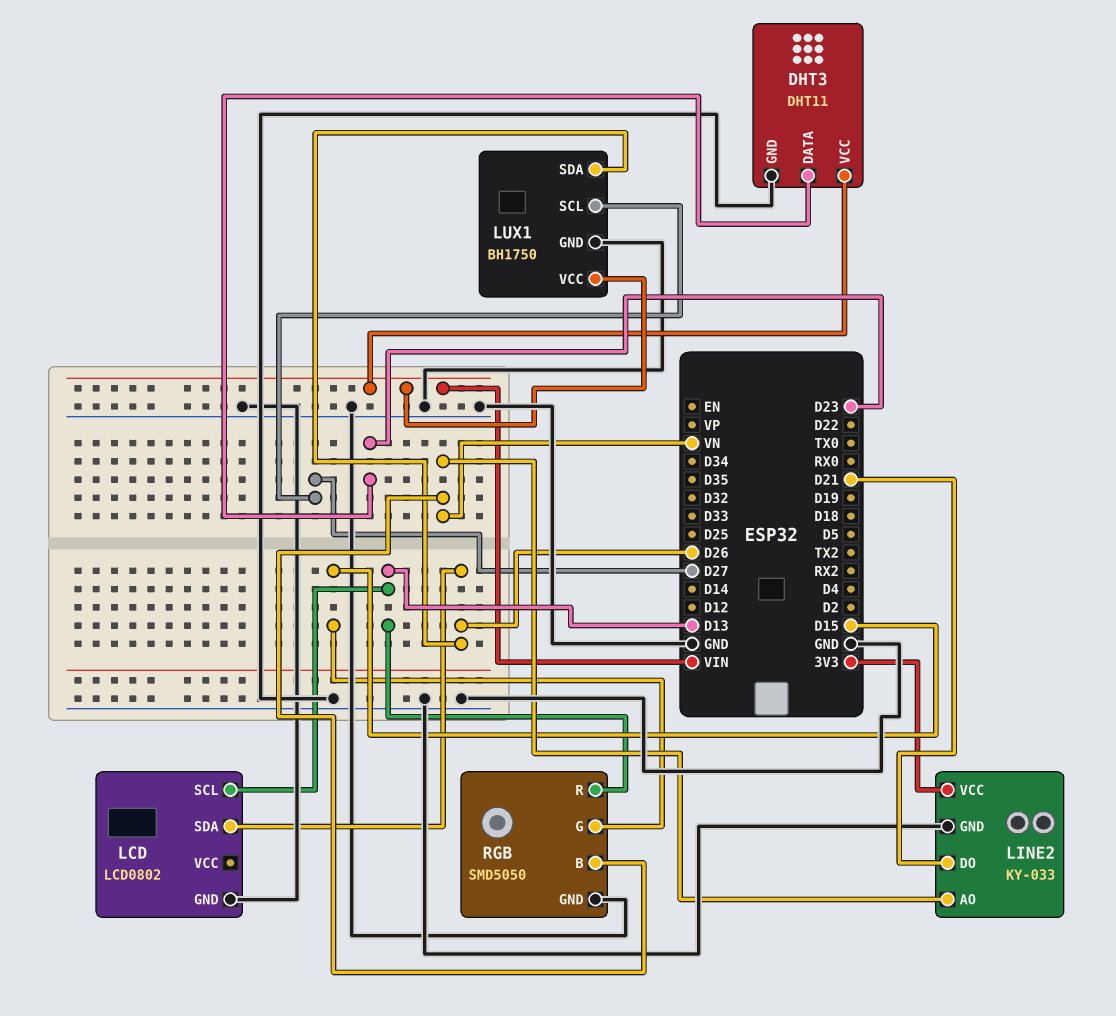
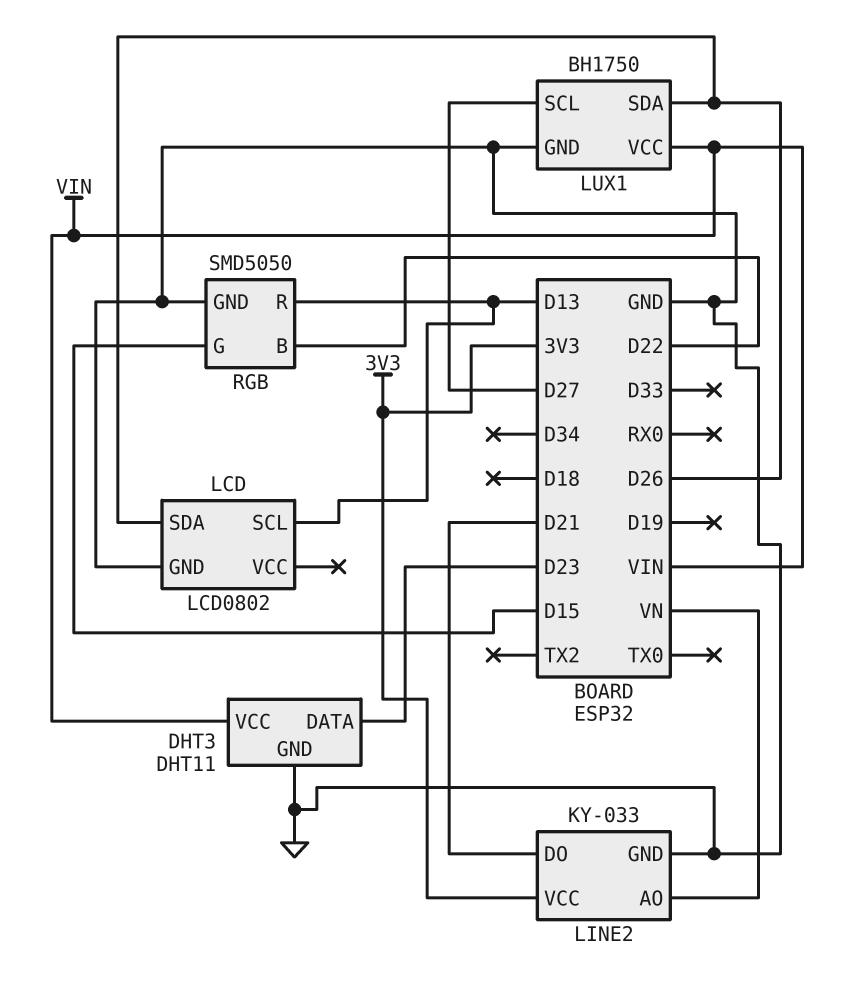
RGB pin B: VN -> D22

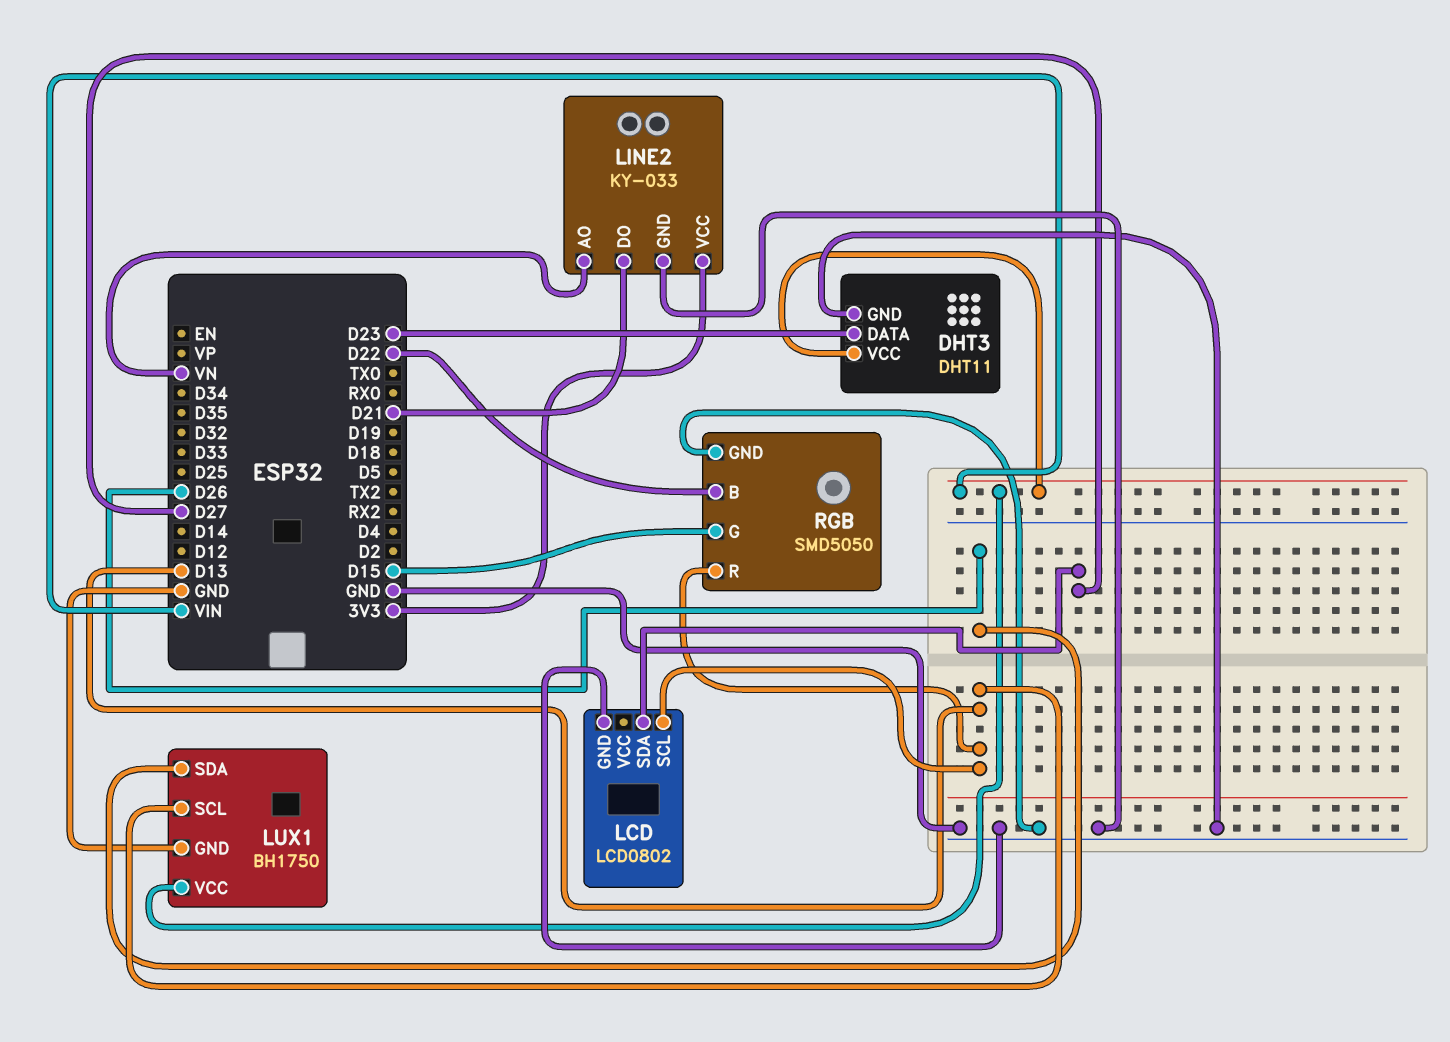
LCD pin SDA: D26 -> D27
LUX1 pin SCL: D27 -> D13

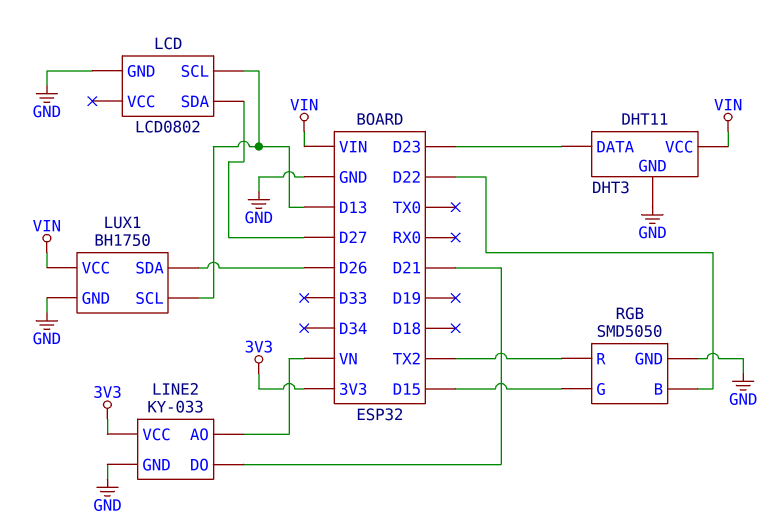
RGB pin R: D13 -> TX2

